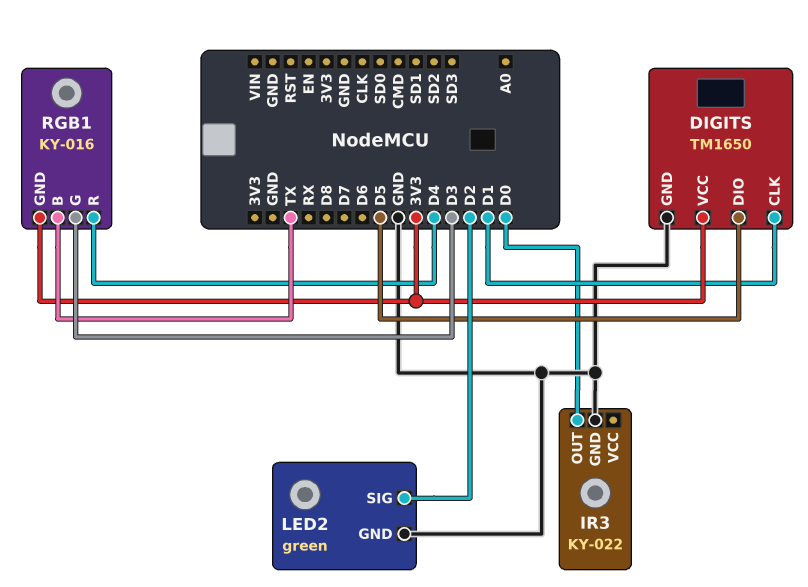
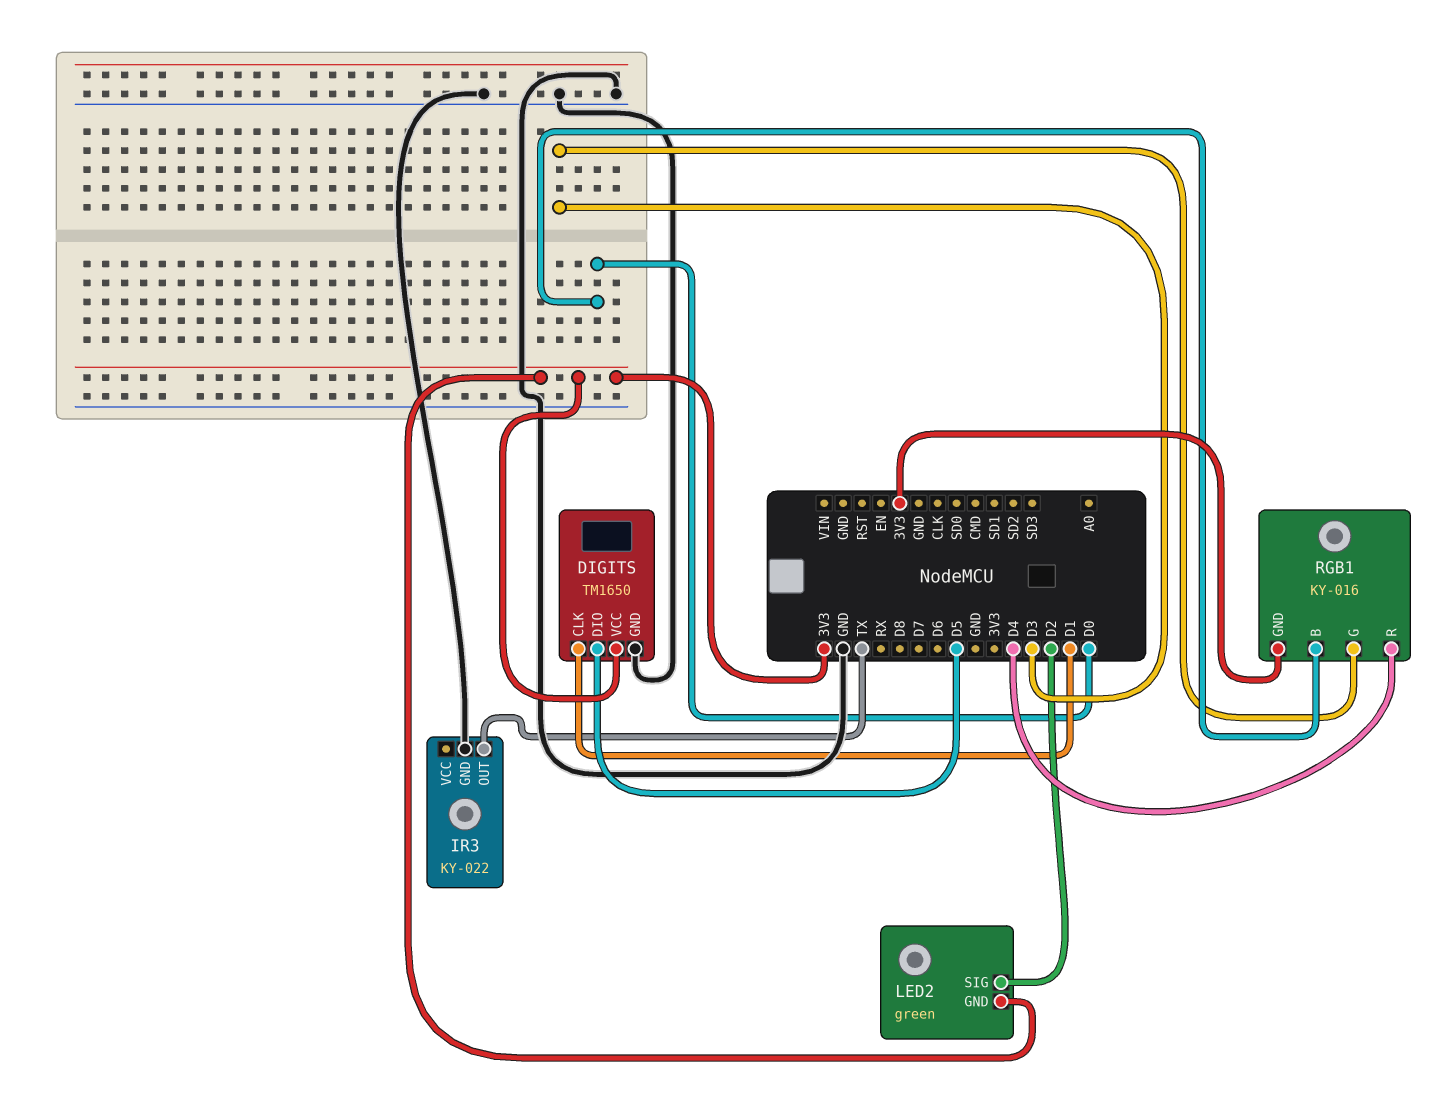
IR3 pin OUT: D0 -> TX
LED2 pin GND: GND -> 3V3
RGB1 pin B: TX -> D0

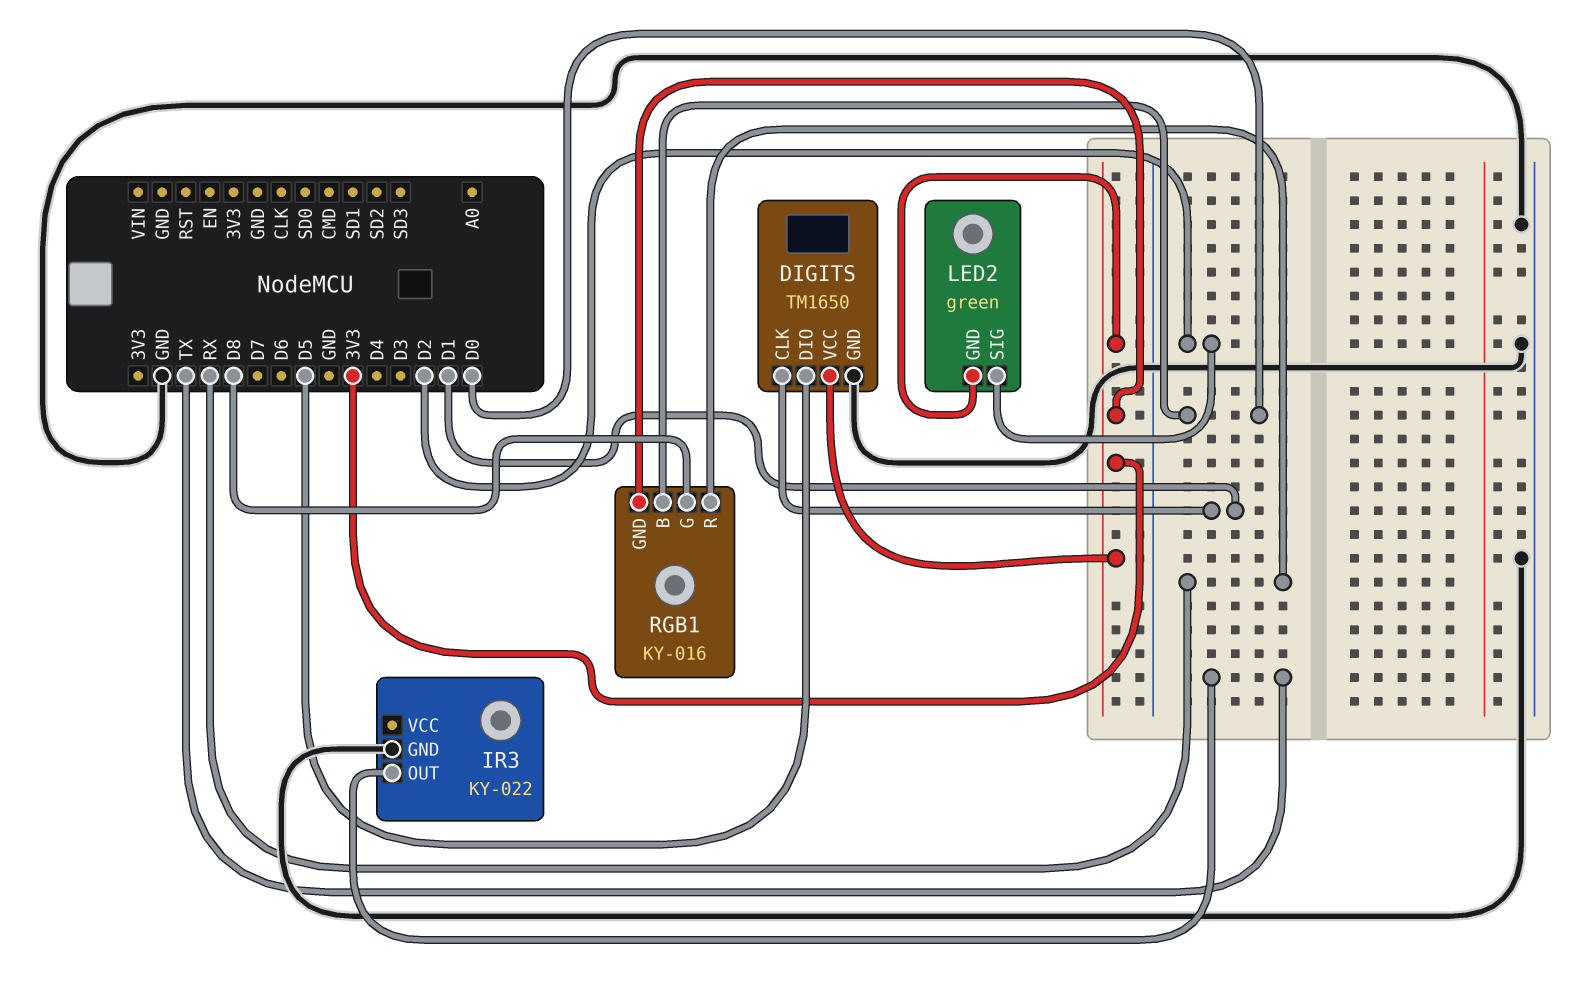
RGB1 pin G: D3 -> D8
RGB1 pin R: D4 -> RX

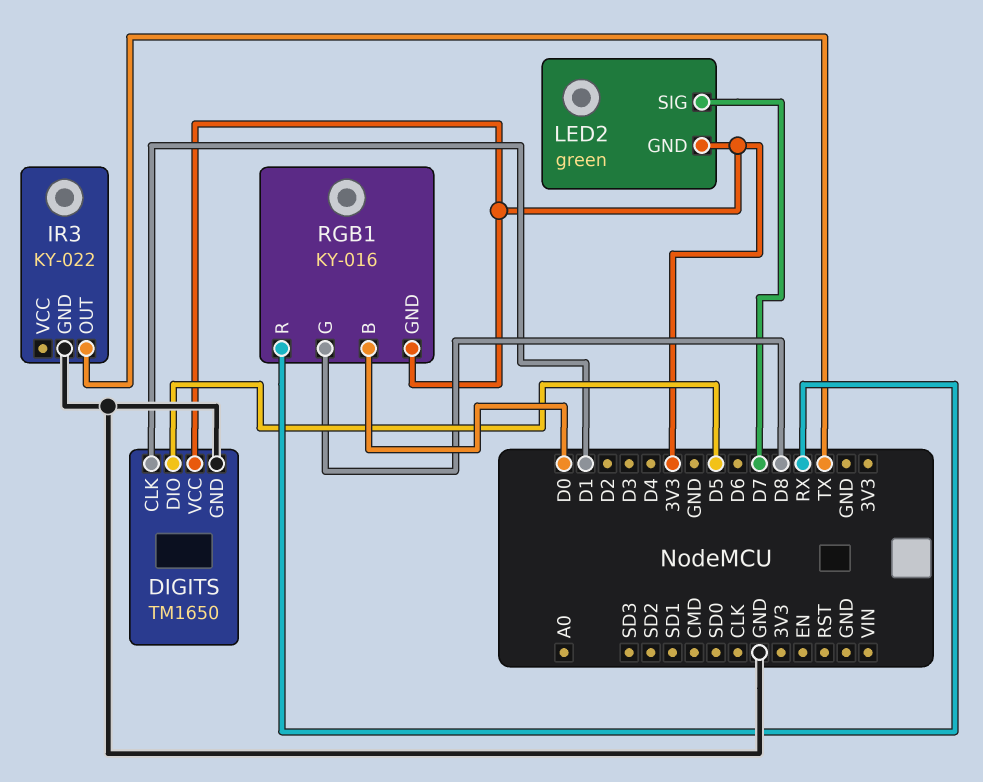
LED2 pin SIG: D2 -> D7

